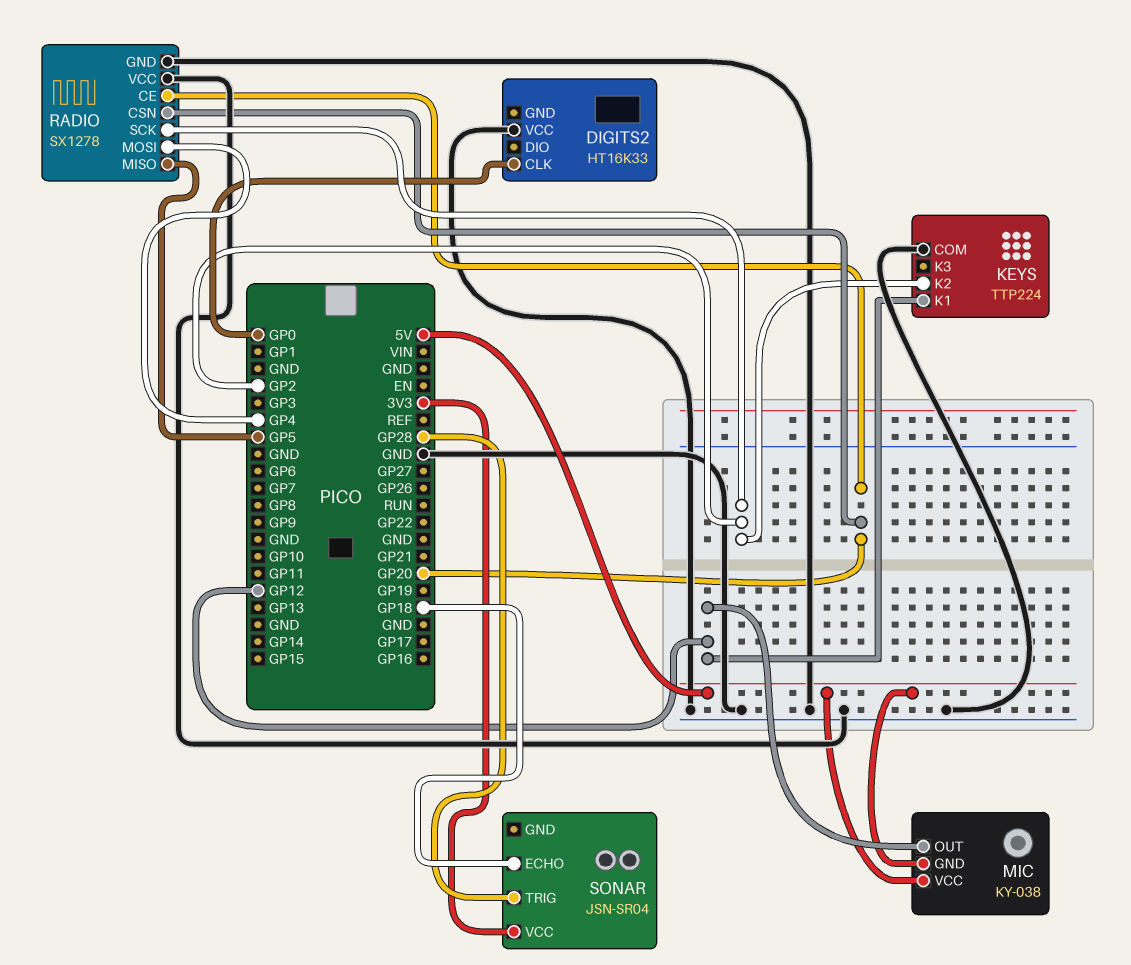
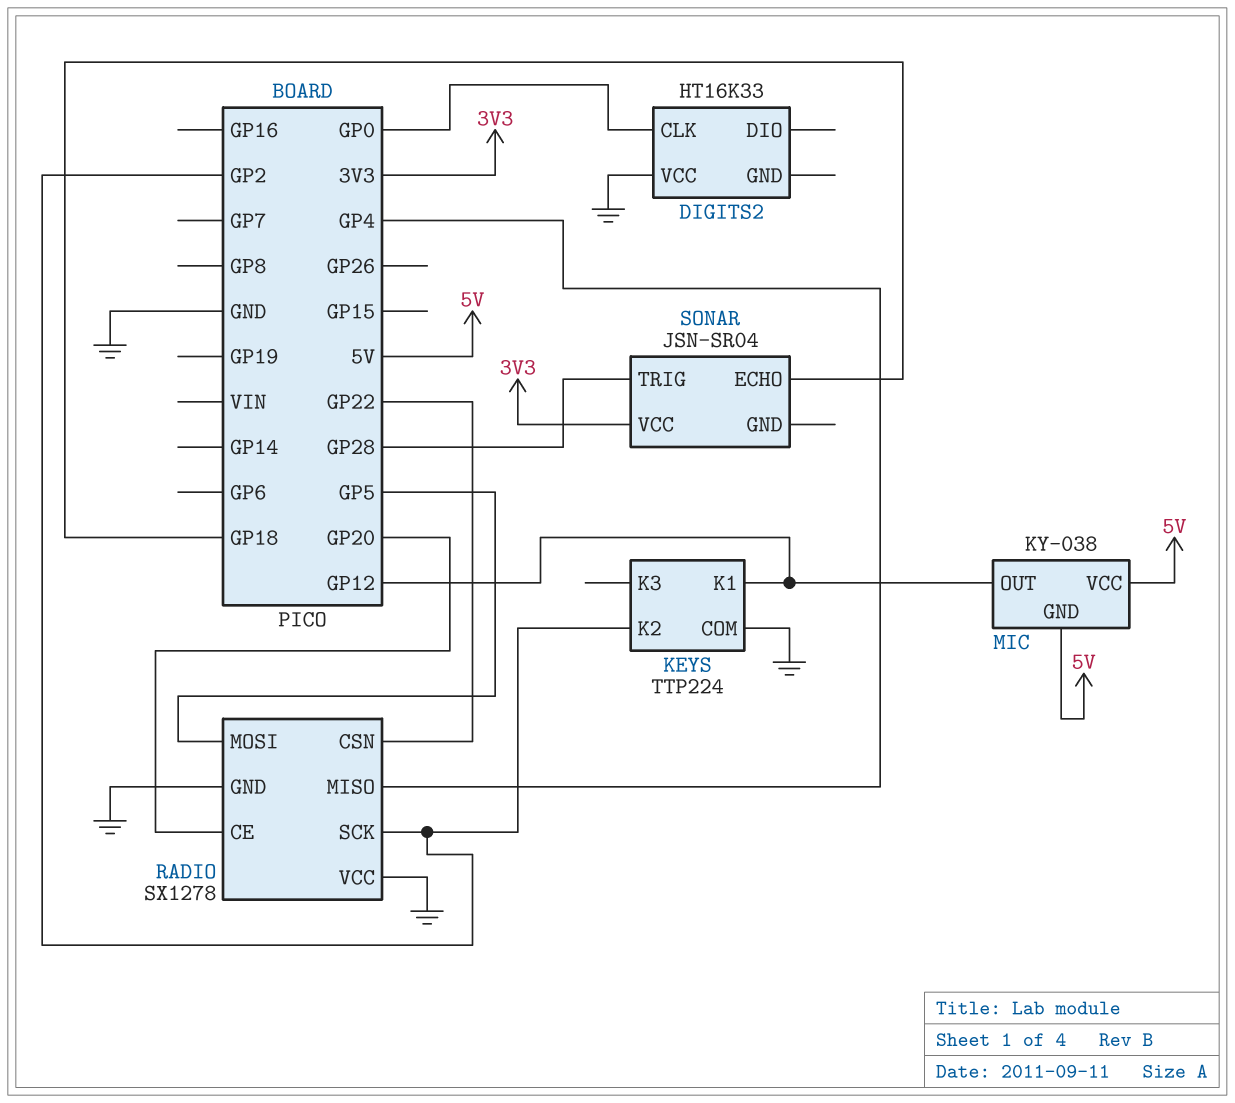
RADIO pin CSN: GP20 -> GP22
RADIO pin MISO: GP5 -> GP4
RADIO pin MOSI: GP4 -> GP5

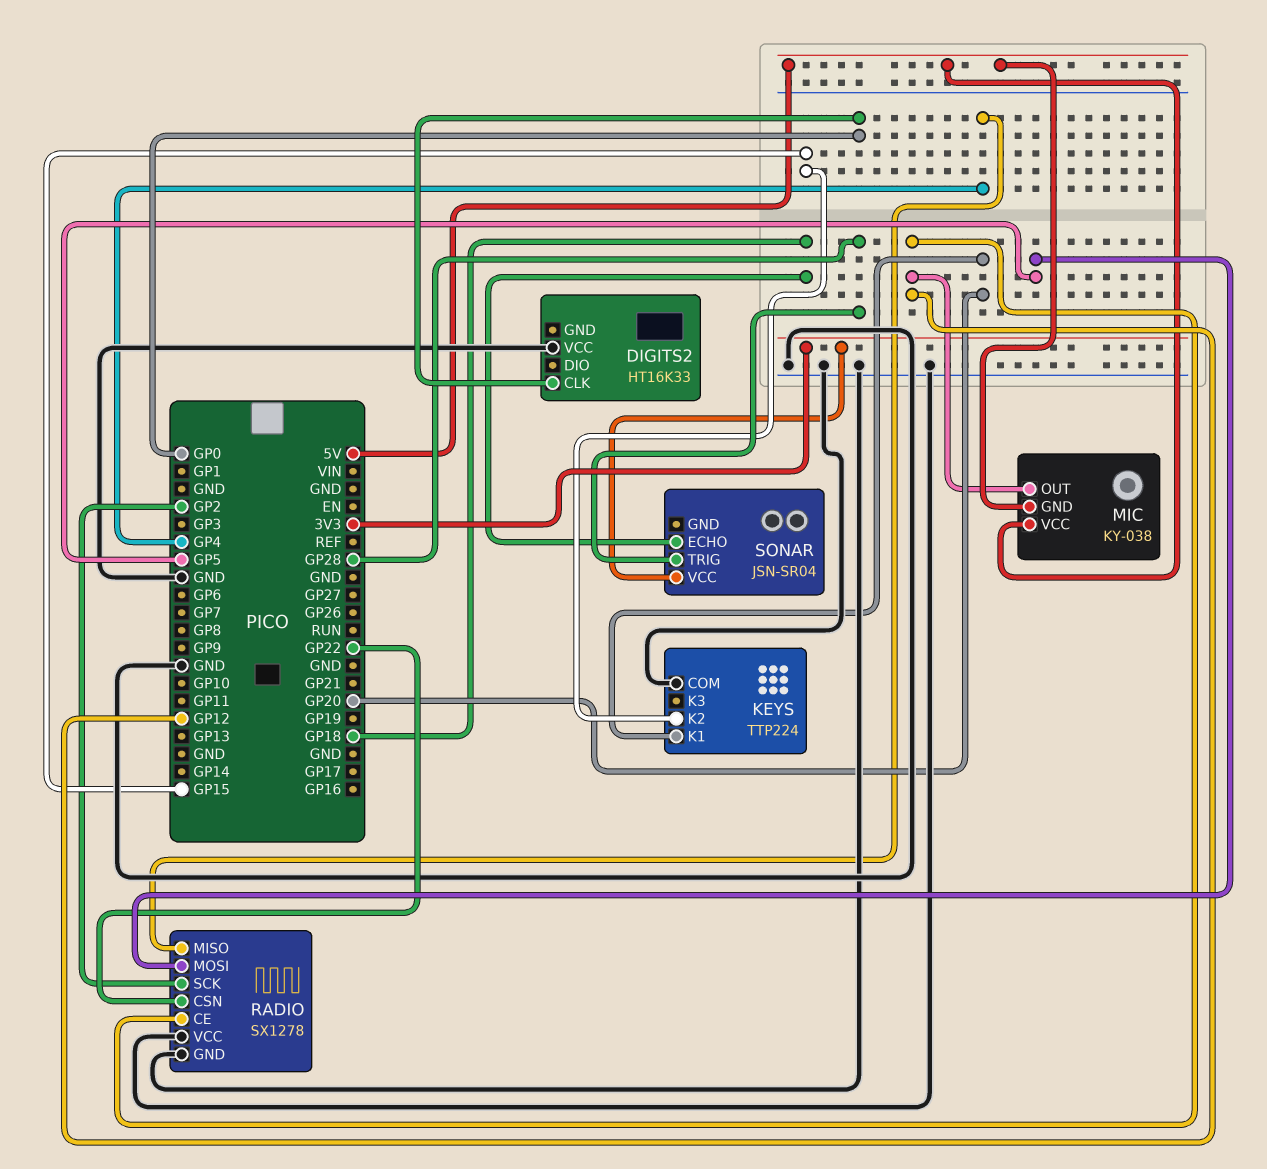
KEYS pin K1: GP12 -> GP20
KEYS pin K2: GP2 -> GP15
RADIO pin CE: GP20 -> GP12

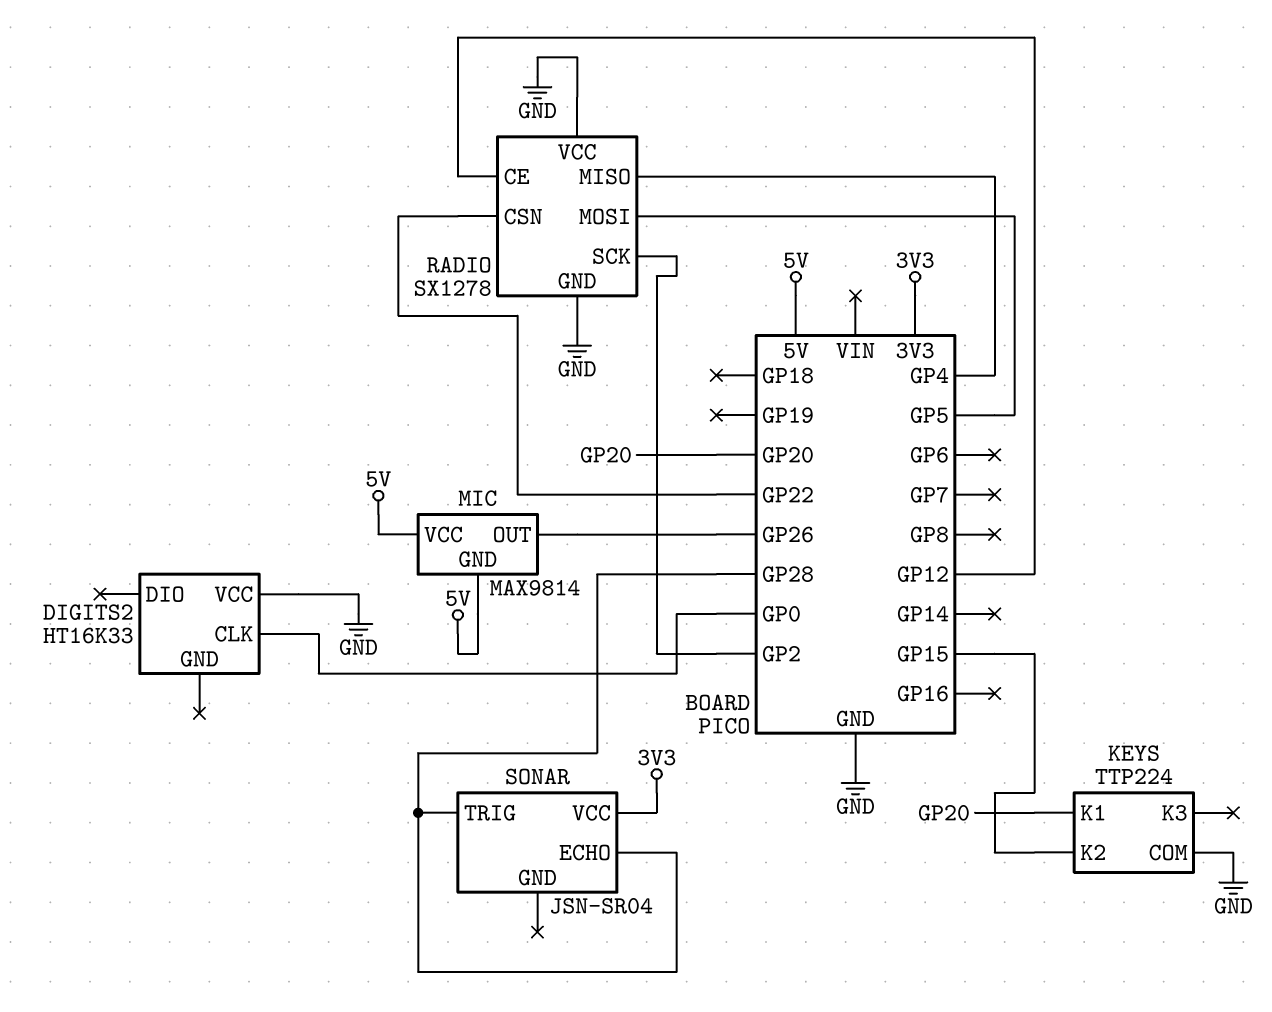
MIC: KY-038 -> MAX9814
MIC pin OUT: GP12 -> GP26
SONAR pin ECHO: GP18 -> GP28

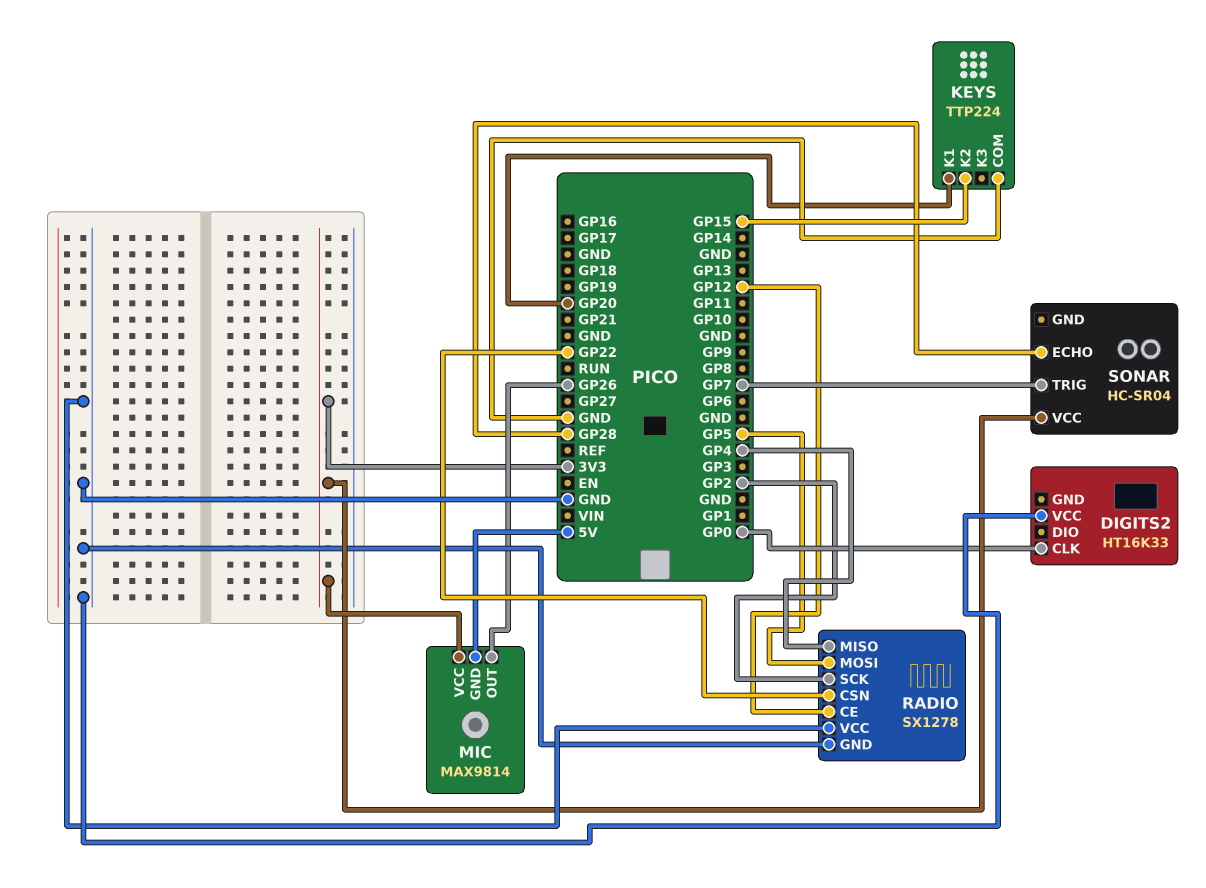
MIC pin VCC: 5V -> 3V3
SONAR: JSN-SR04 -> HC-SR04
SONAR pin TRIG: GP28 -> GP7

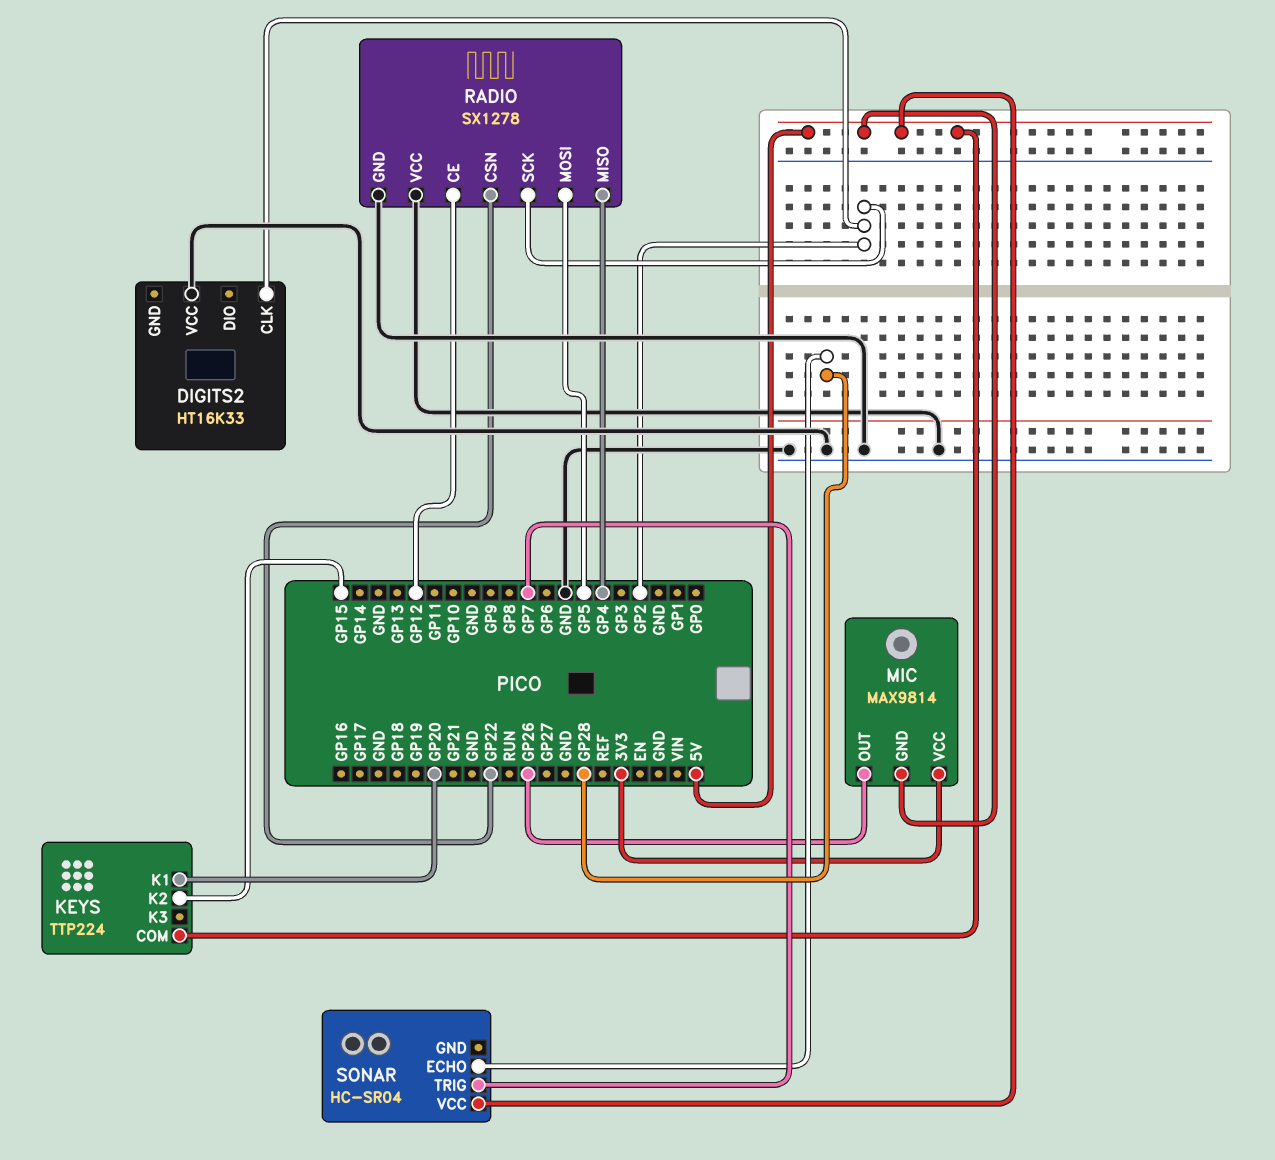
DIGITS2 pin CLK: GP0 -> GP2
KEYS pin COM: GND -> 5V
SONAR pin VCC: 3V3 -> 5V

